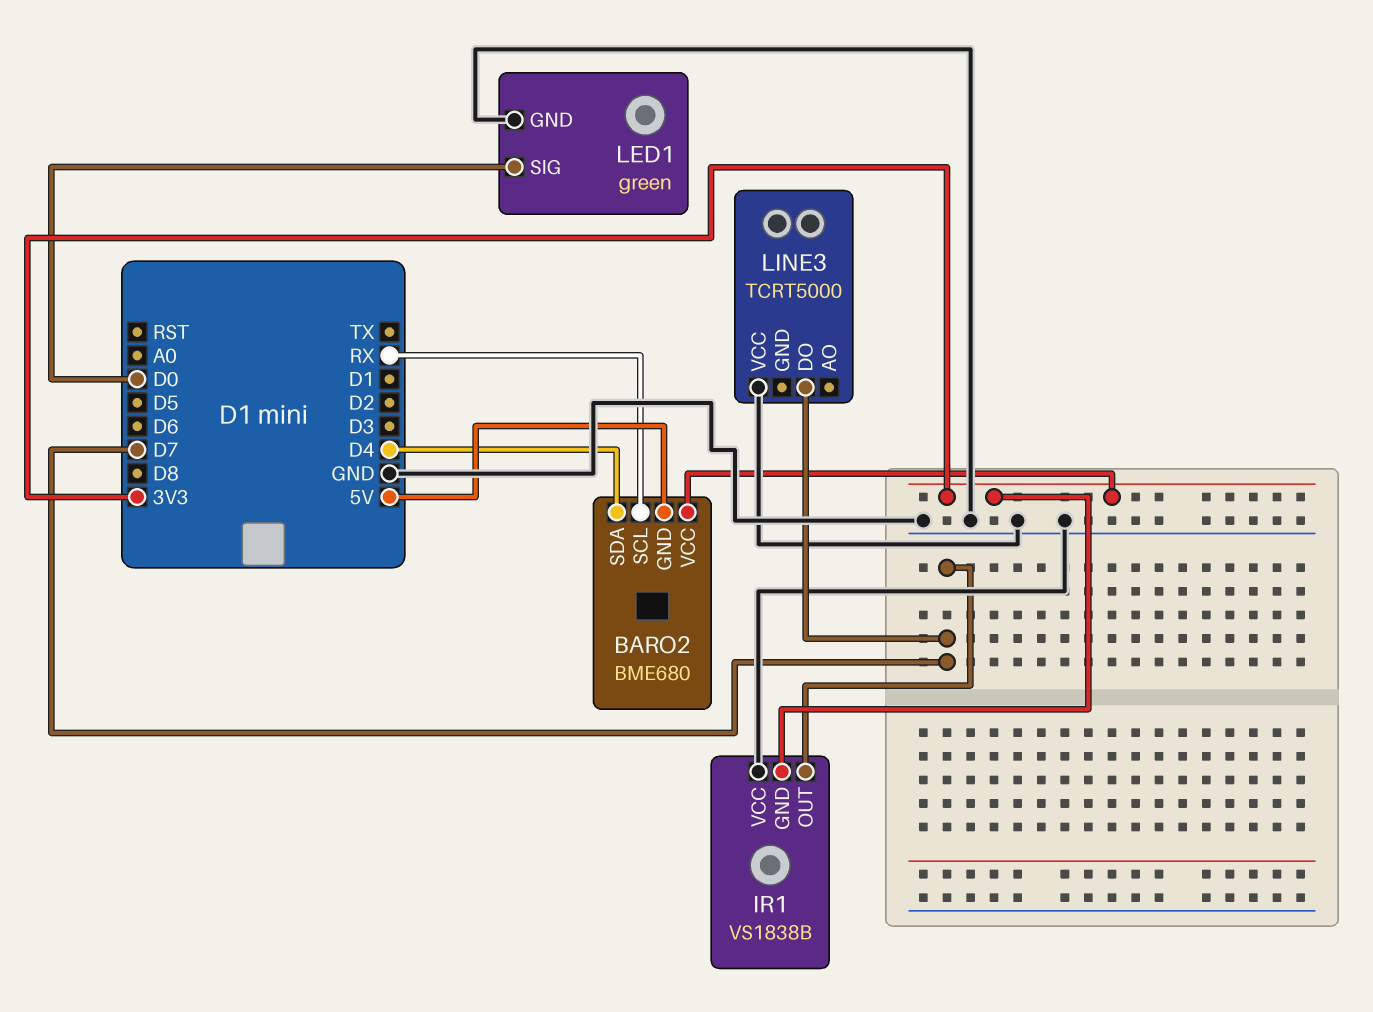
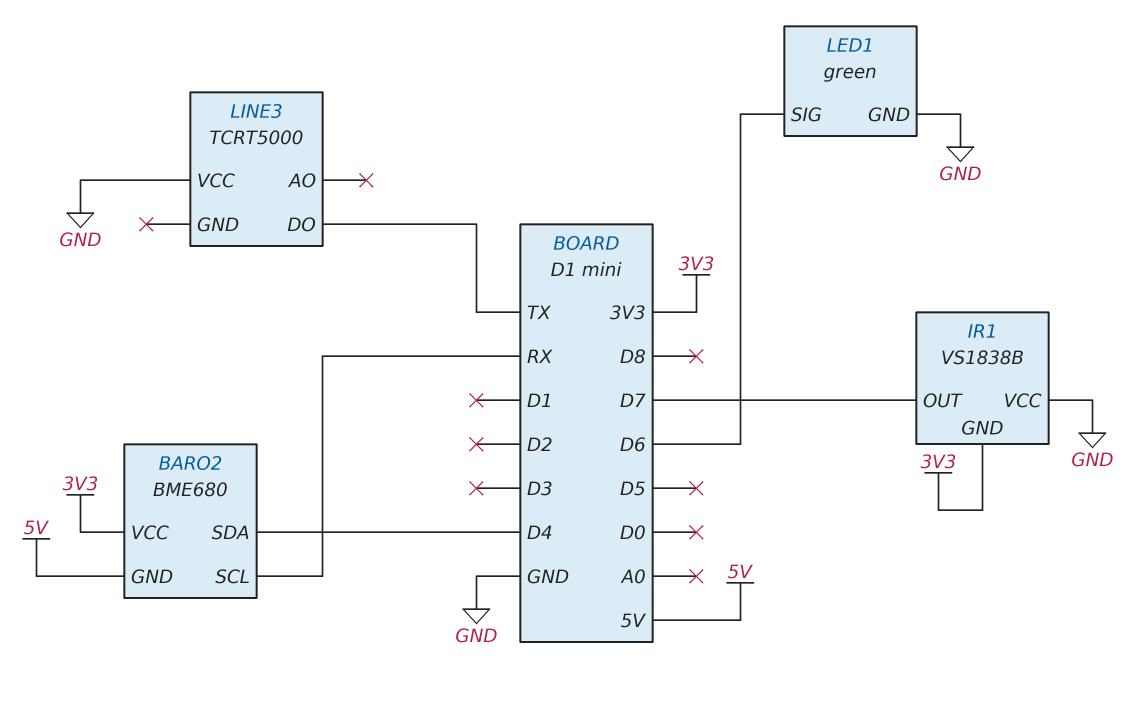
LED1 pin SIG: D0 -> D6
LINE3 pin DO: D7 -> TX

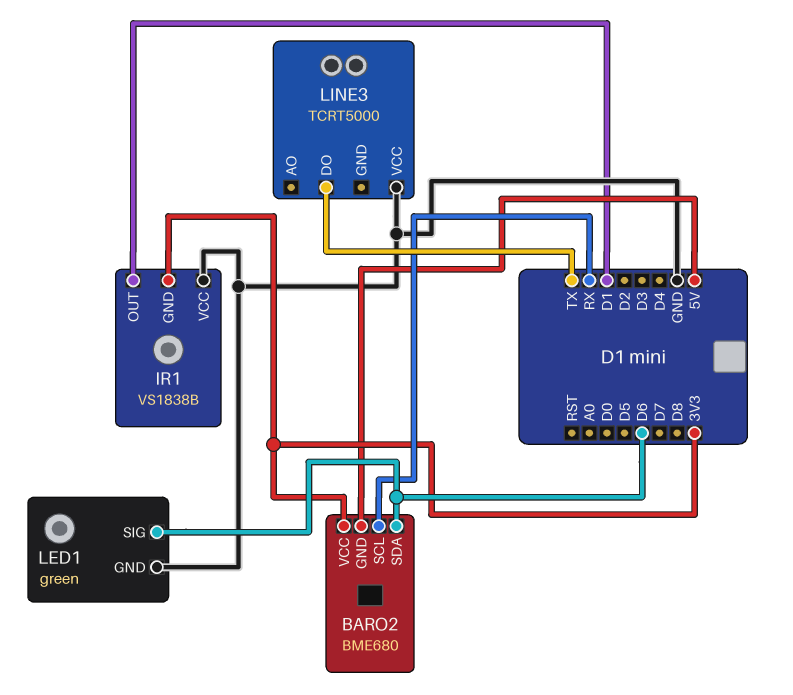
BARO2 pin SDA: D4 -> D6
IR1 pin OUT: D7 -> D1

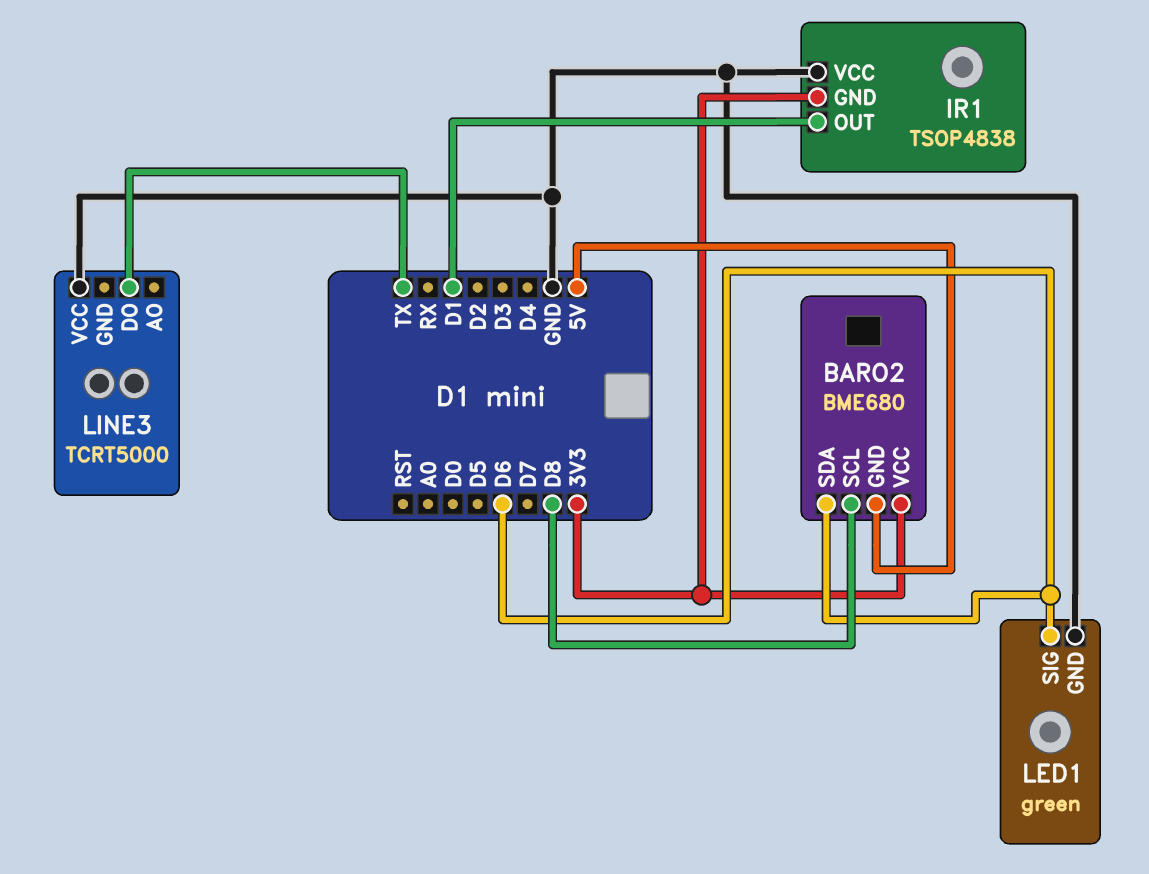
BARO2 pin SCL: RX -> D8
IR1: VS1838B -> TSOP4838

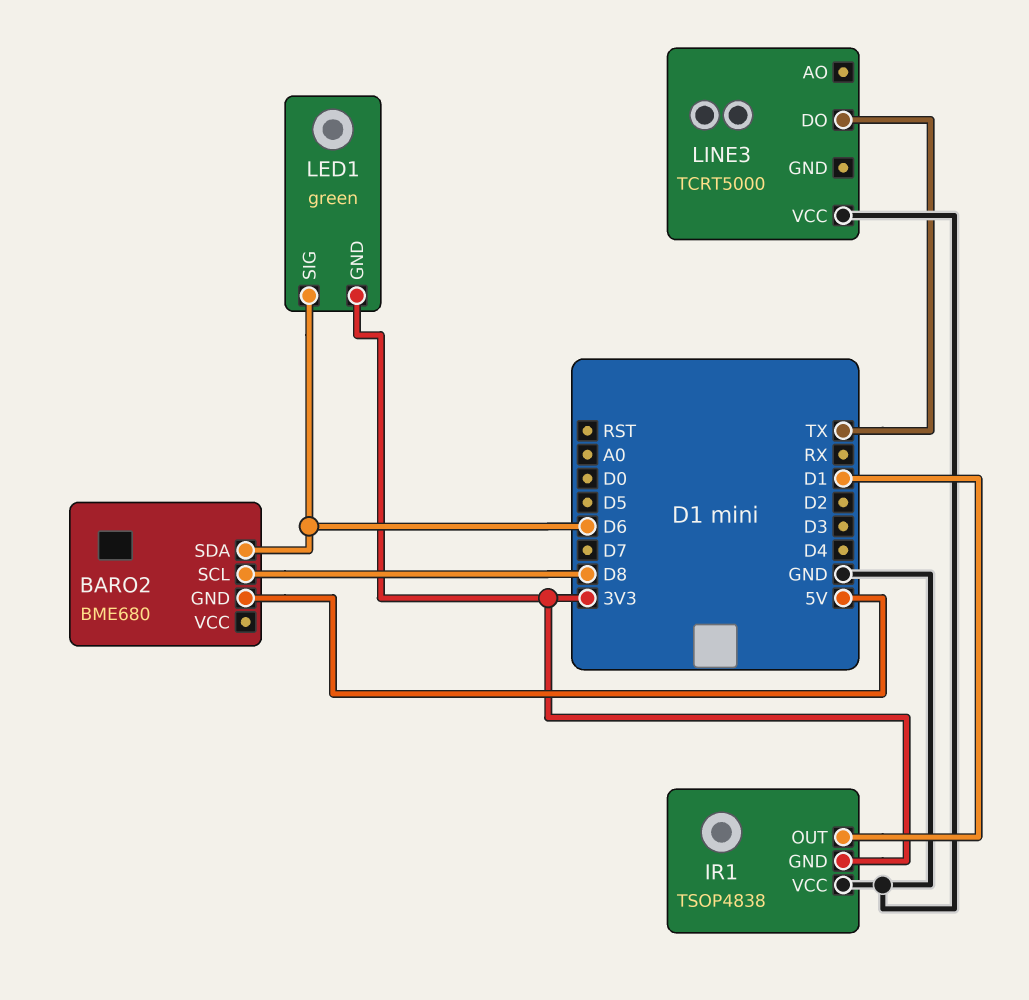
BARO2 pin VCC: 3V3 -> none
LED1 pin GND: GND -> 3V3

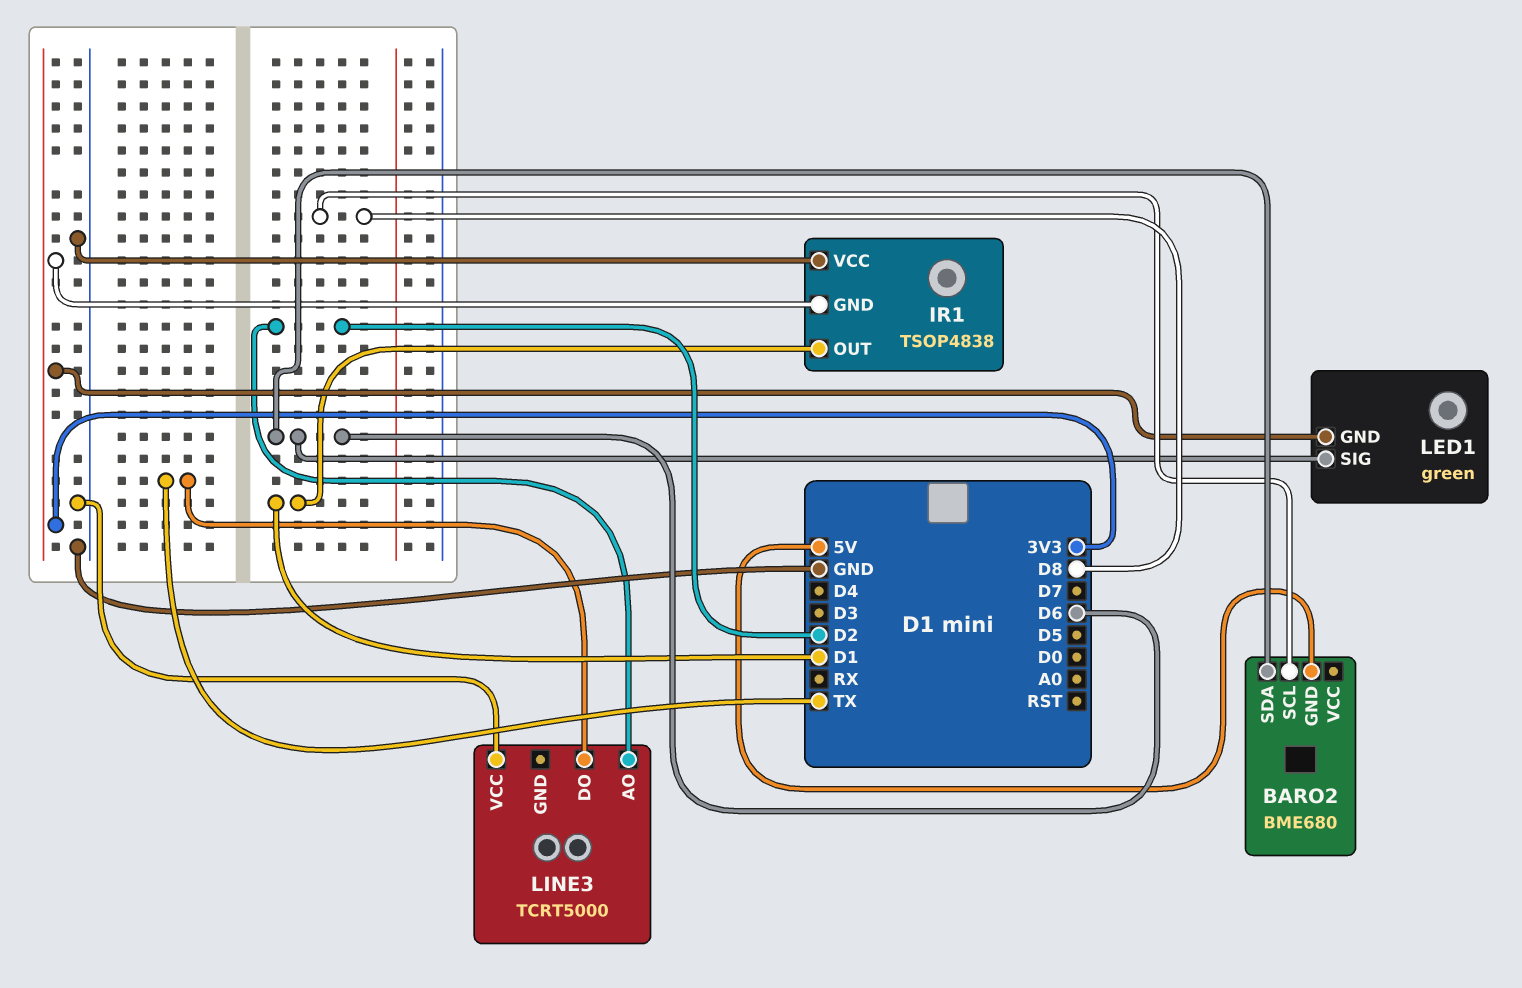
LINE3 pin AO: none -> D2

